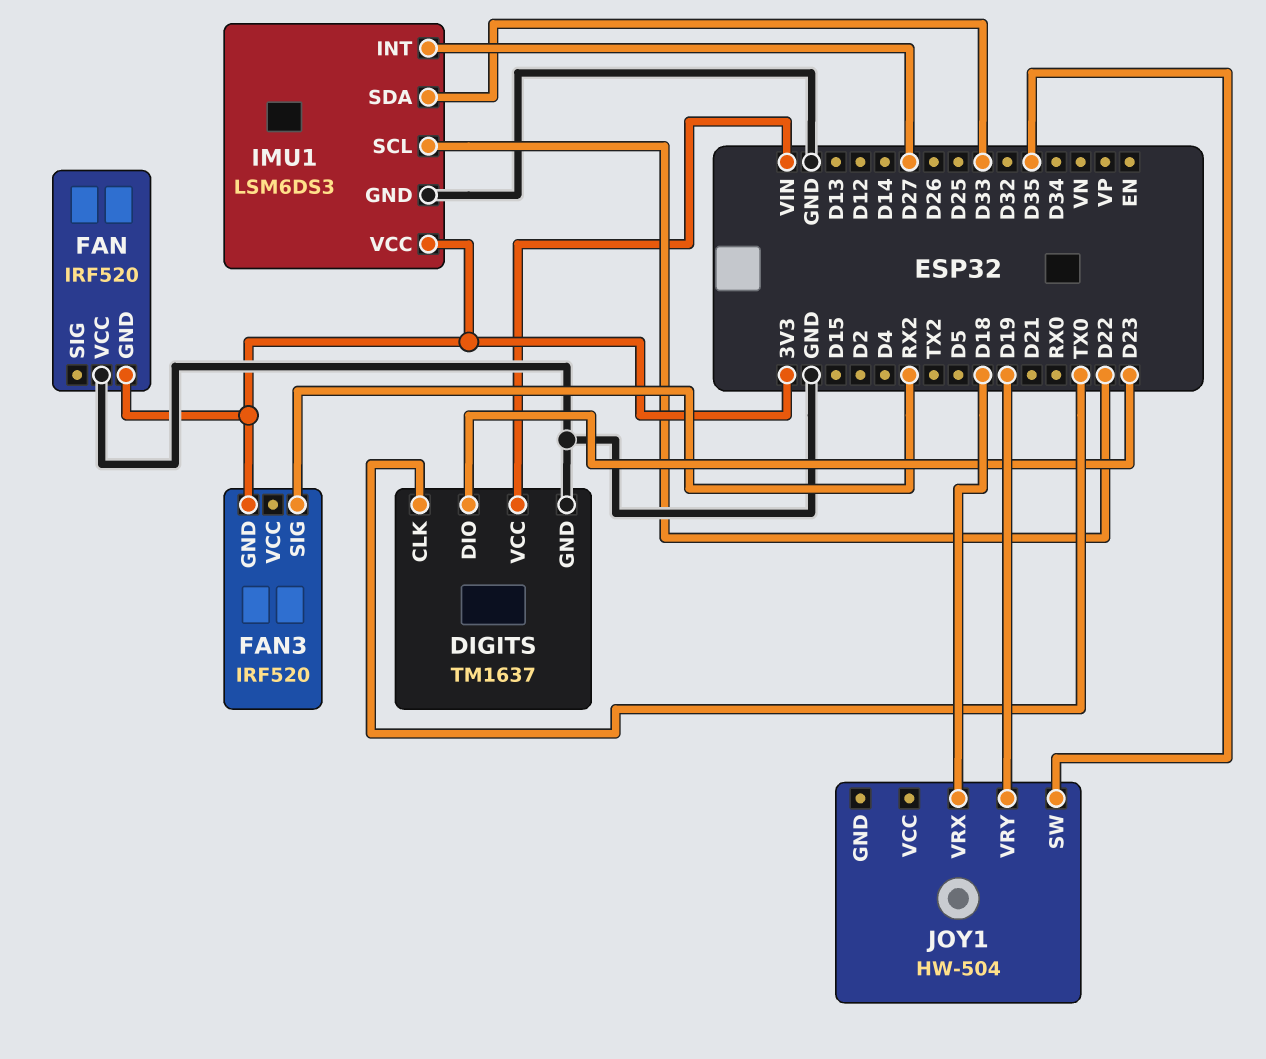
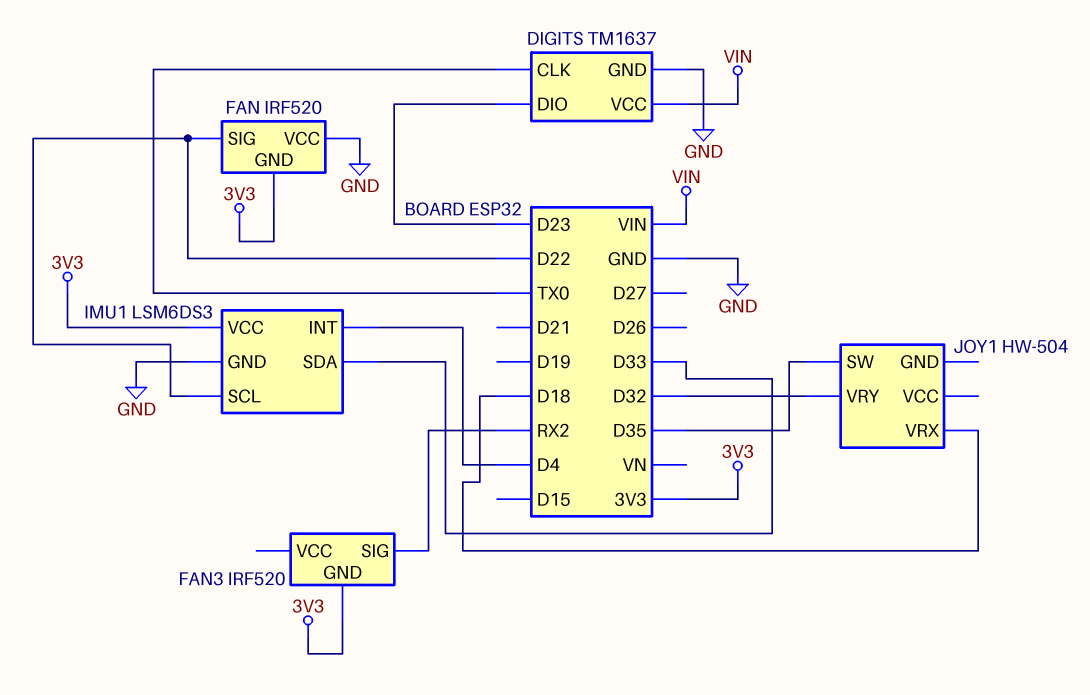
FAN pin SIG: none -> D22
IMU1 pin INT: D27 -> D4
JOY1 pin VRY: D19 -> D32

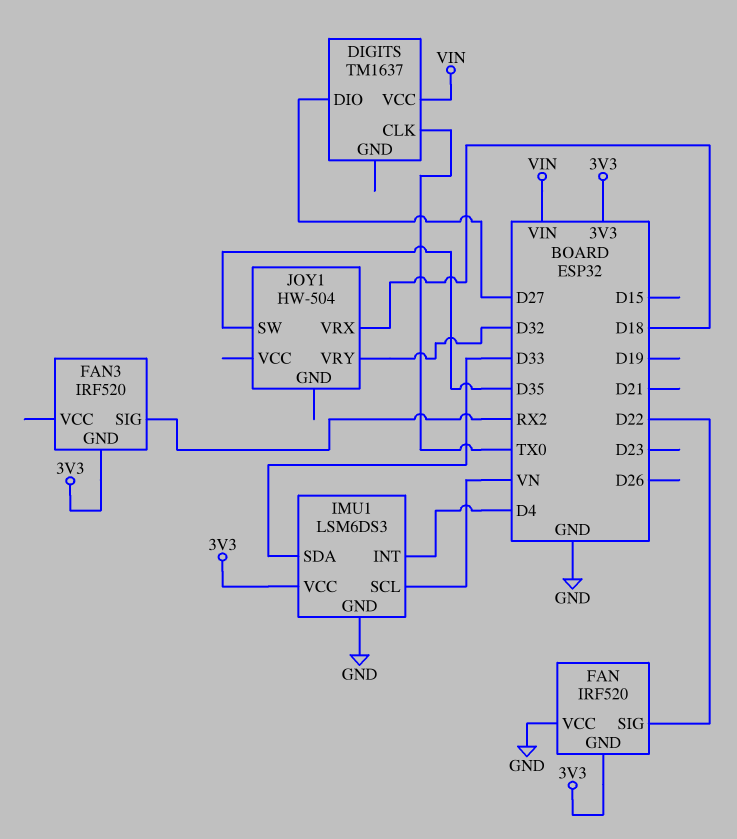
DIGITS pin DIO: D23 -> D27
DIGITS pin GND: GND -> none
IMU1 pin SCL: D22 -> VN

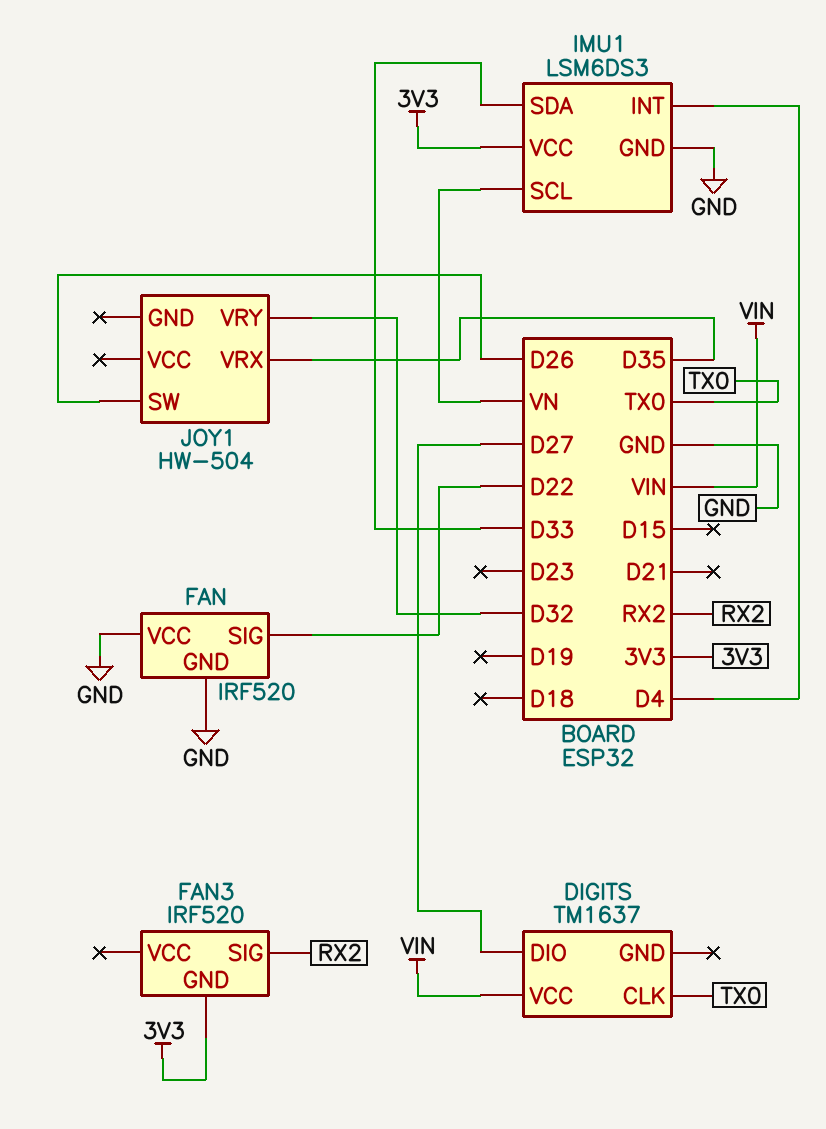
FAN pin GND: 3V3 -> GND
JOY1 pin SW: D35 -> D26
JOY1 pin VRX: D18 -> D35

